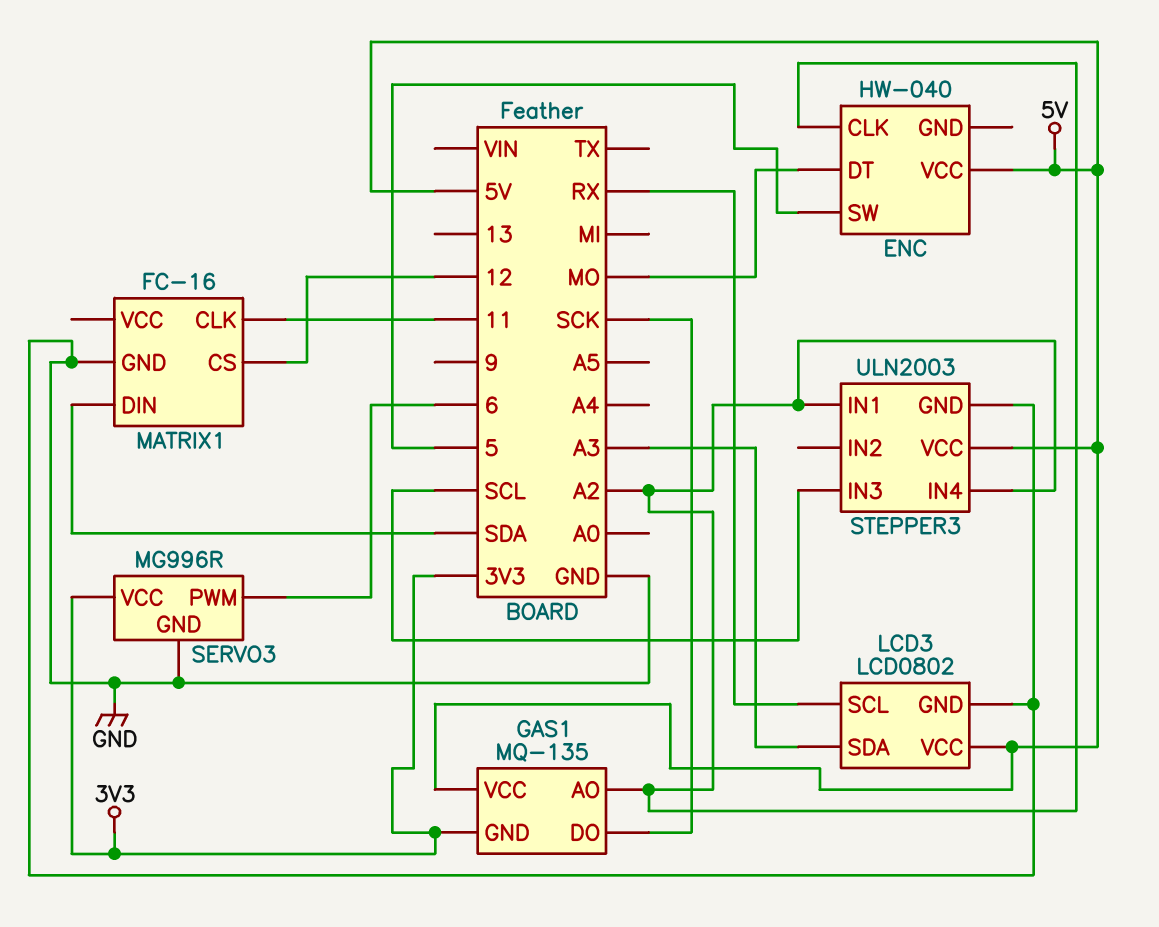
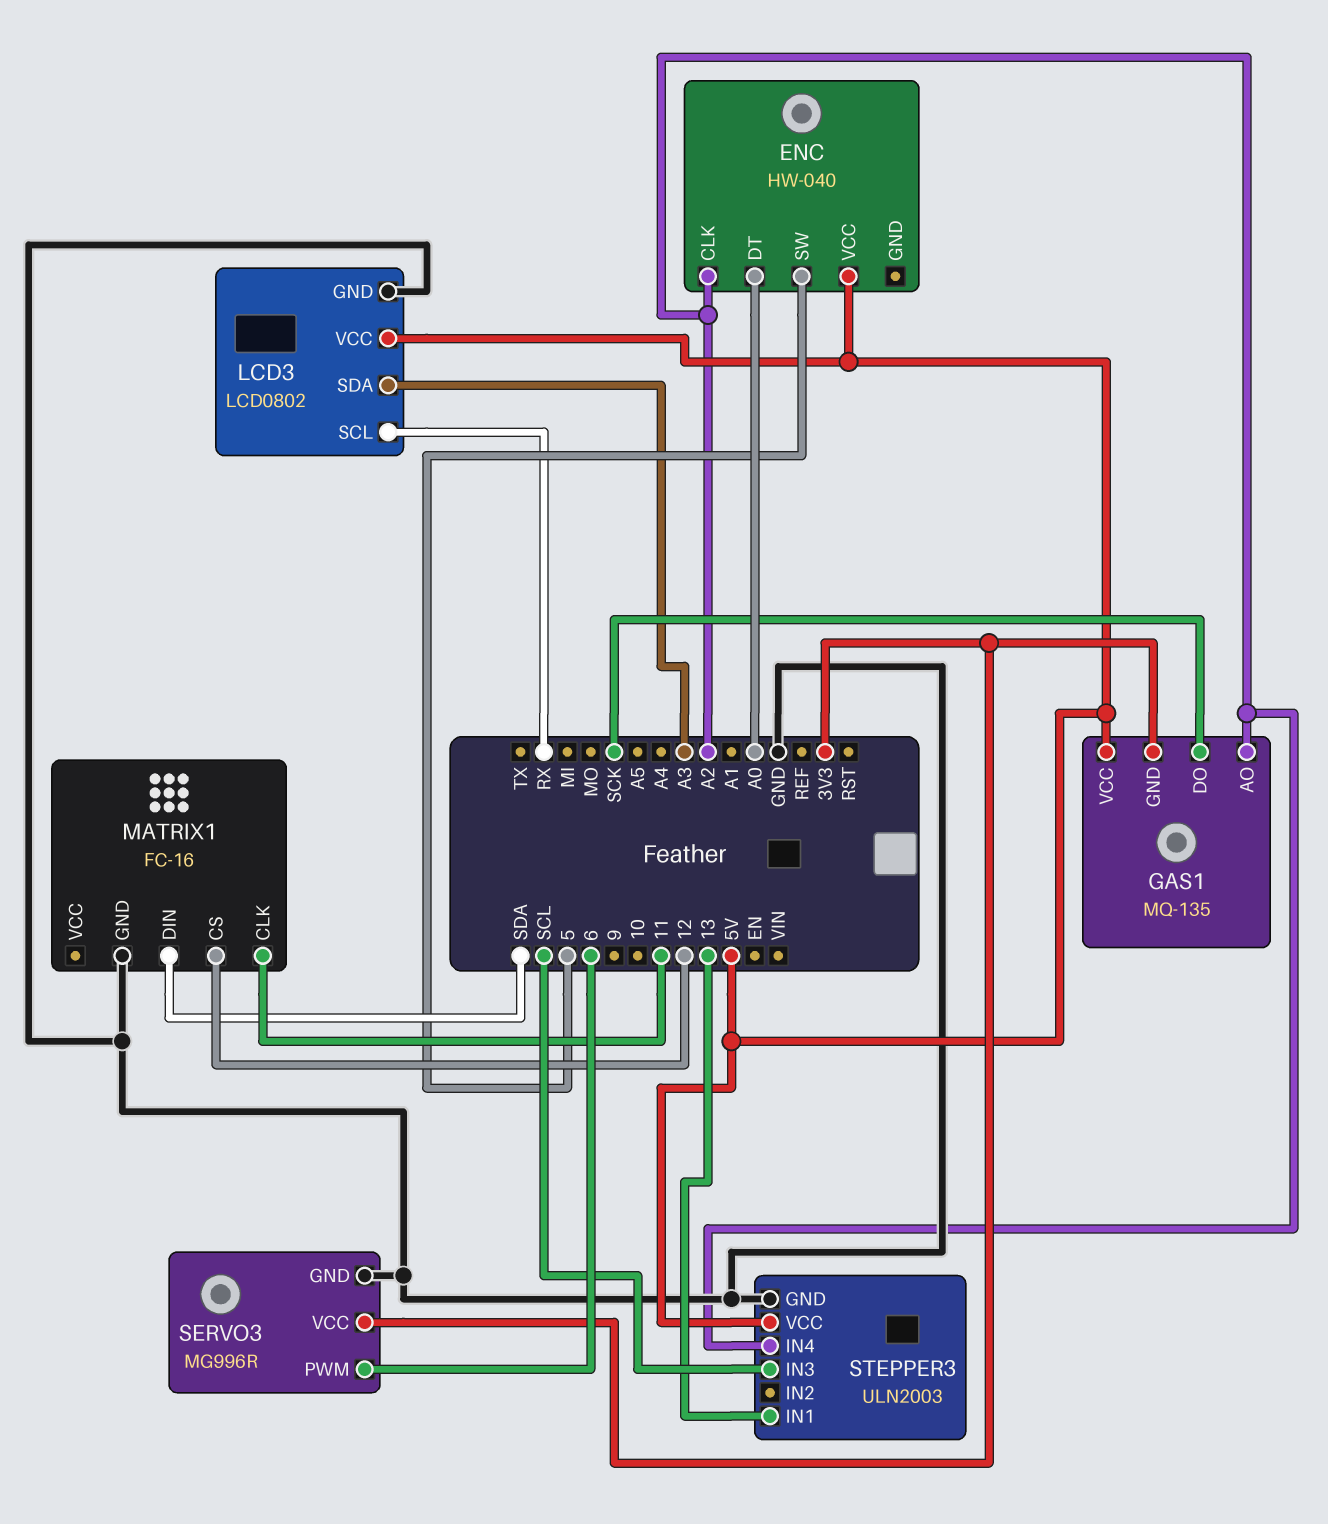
ENC pin DT: MO -> A0
STEPPER3 pin IN1: A2 -> 13

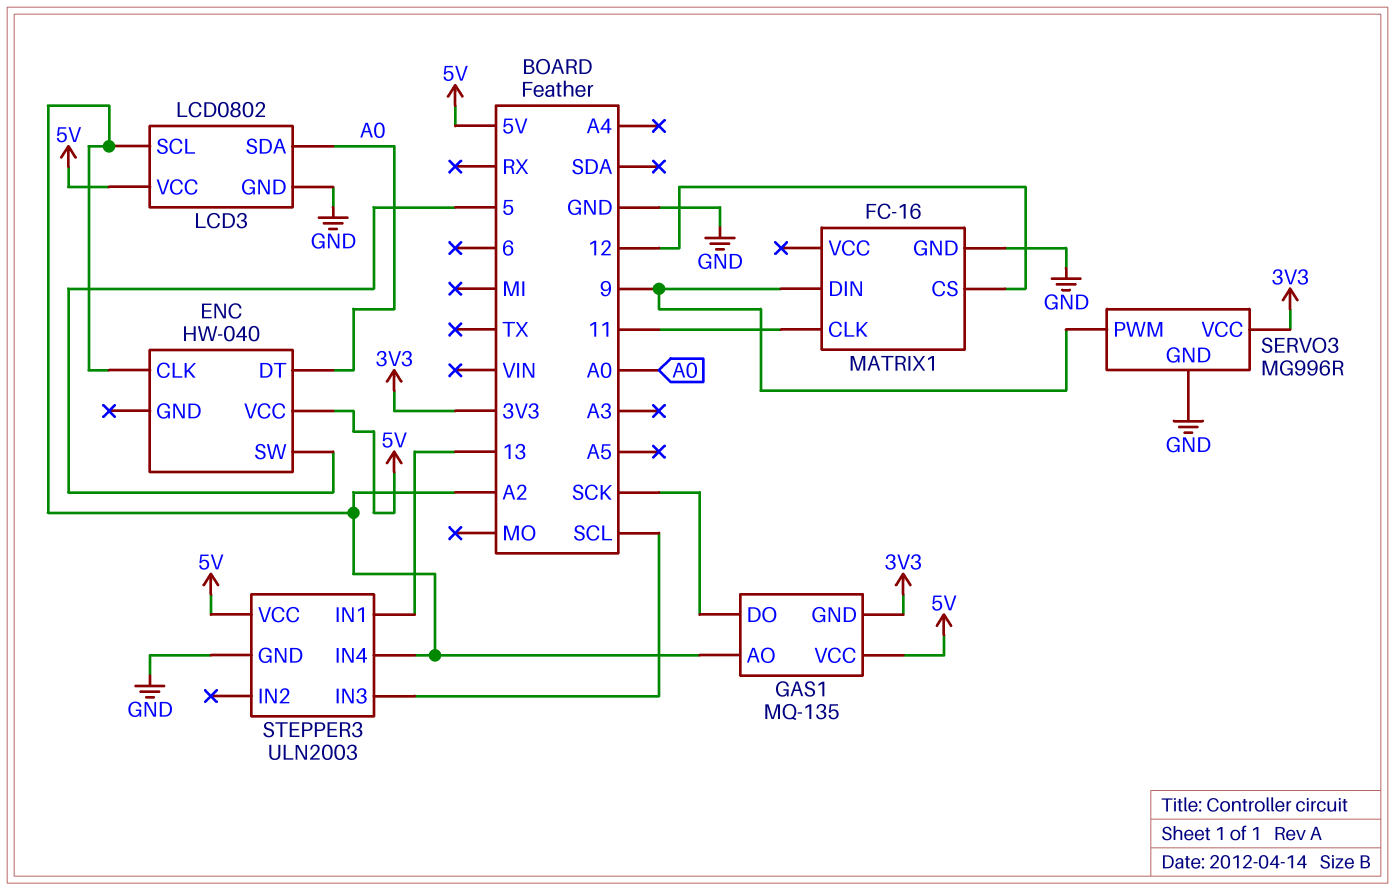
LCD3 pin SCL: RX -> A2
LCD3 pin SDA: A3 -> A0
MATRIX1 pin DIN: SDA -> 9
SERVO3 pin PWM: 6 -> 9

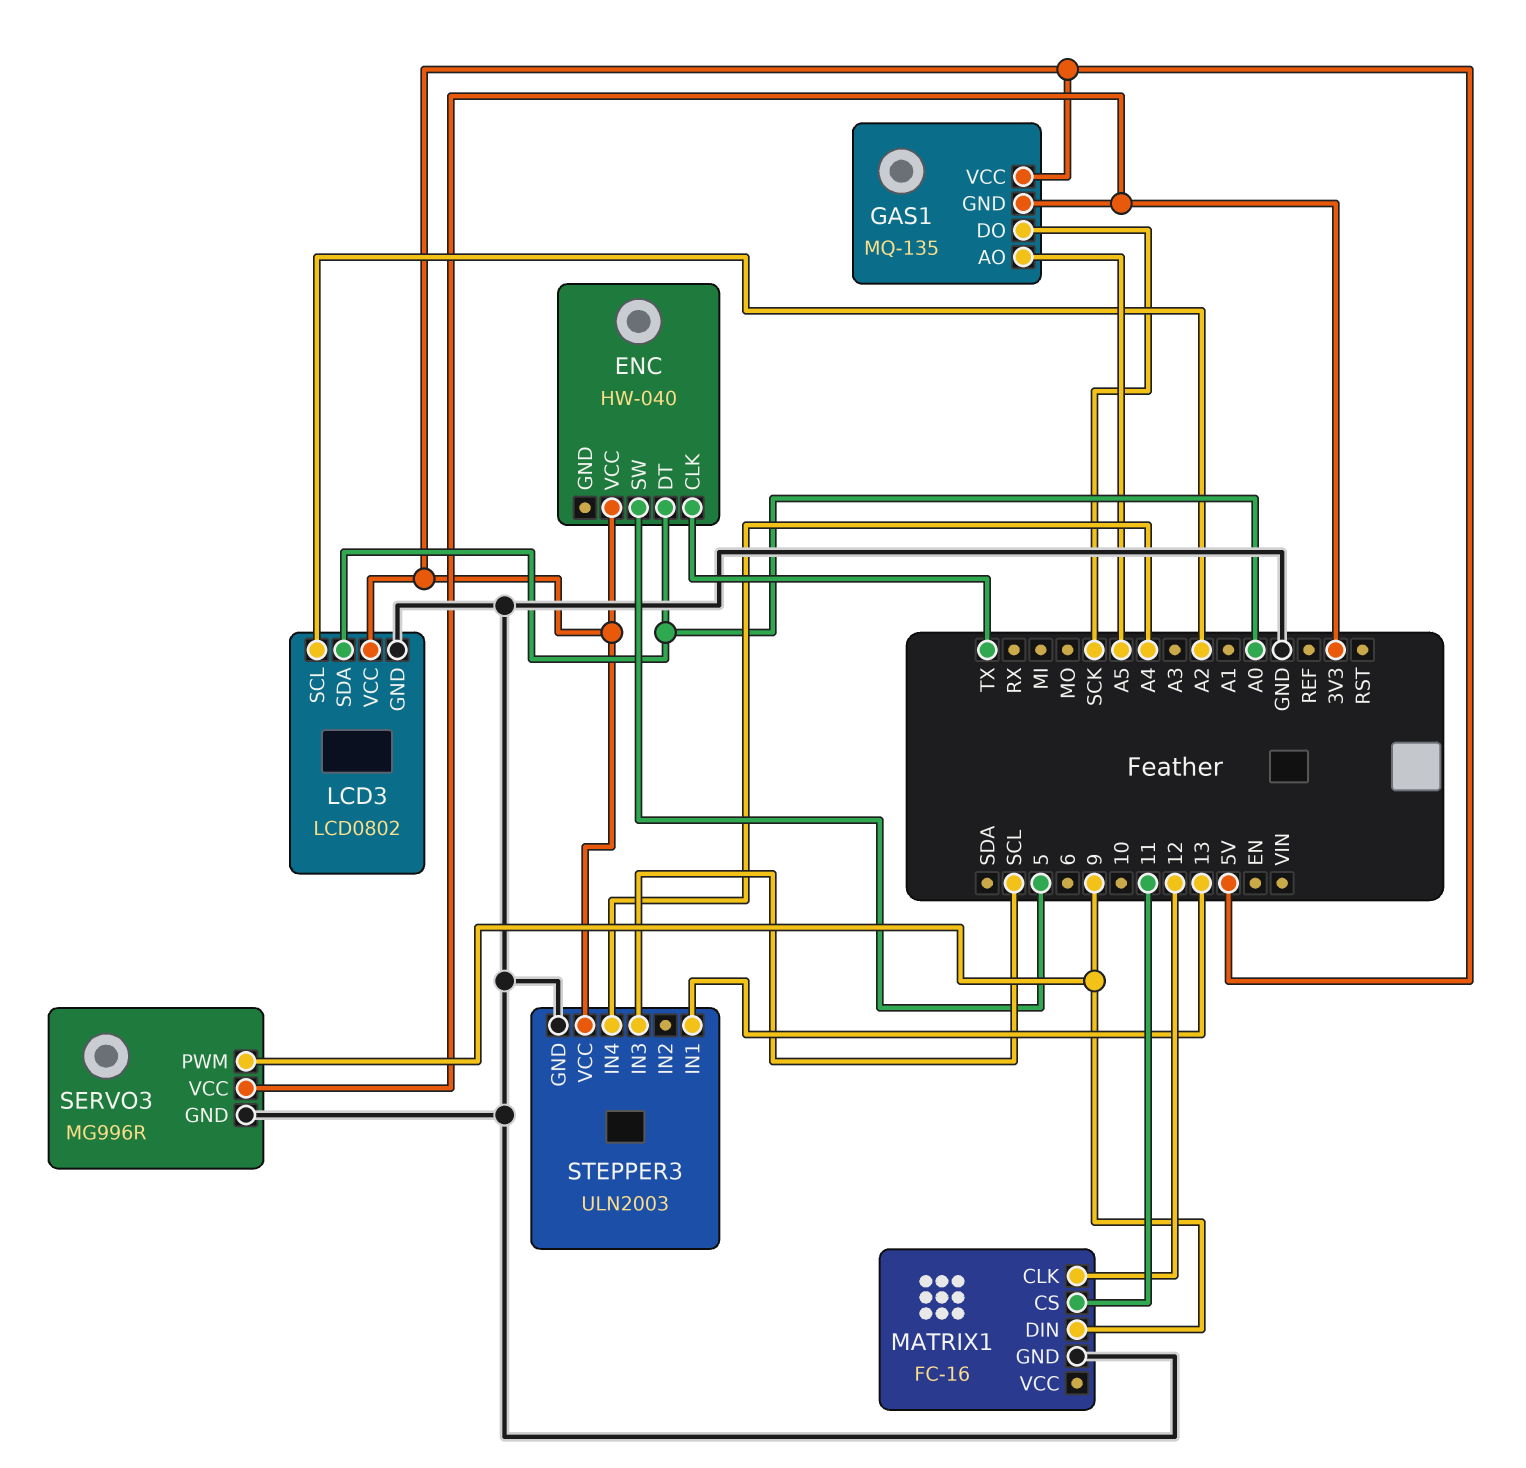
ENC pin CLK: A2 -> TX
GAS1 pin AO: A2 -> A5
MATRIX1 pin CLK: 11 -> 12
MATRIX1 pin CS: 12 -> 11
STEPPER3 pin IN4: A2 -> A4

